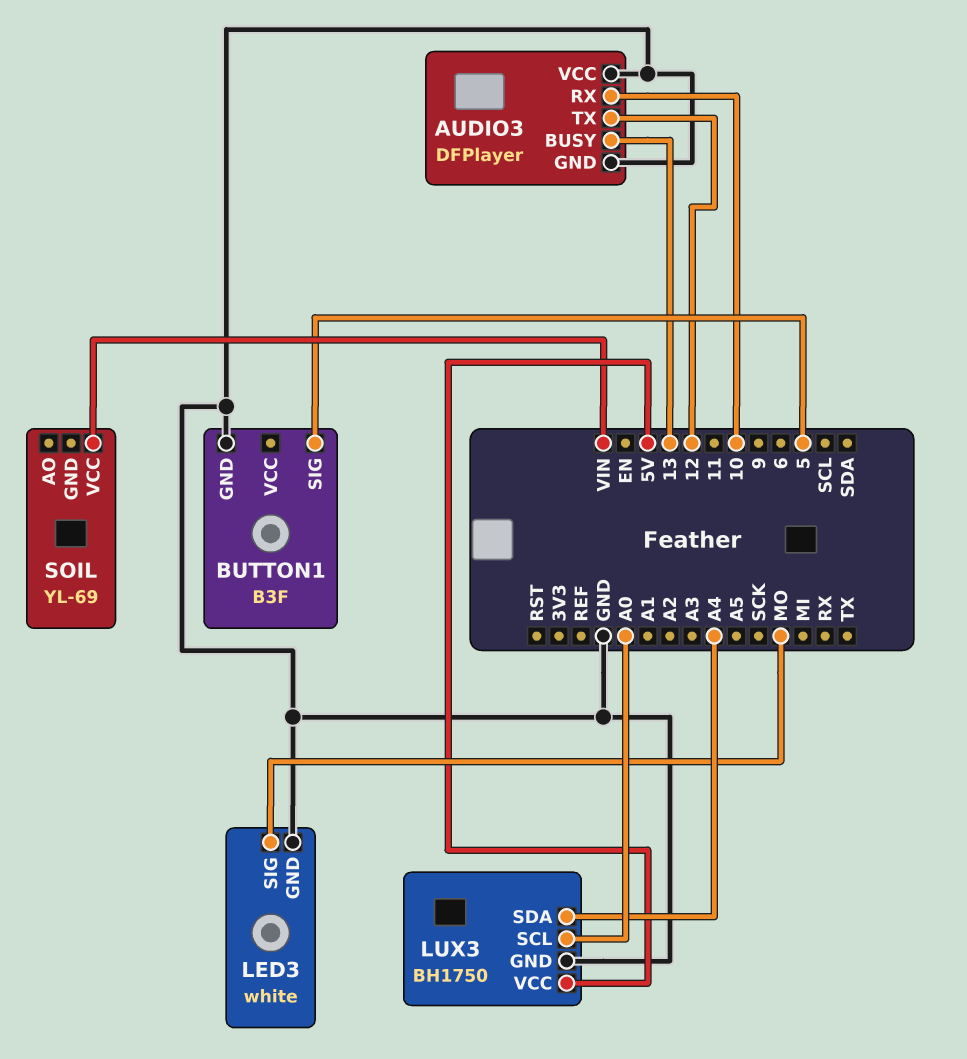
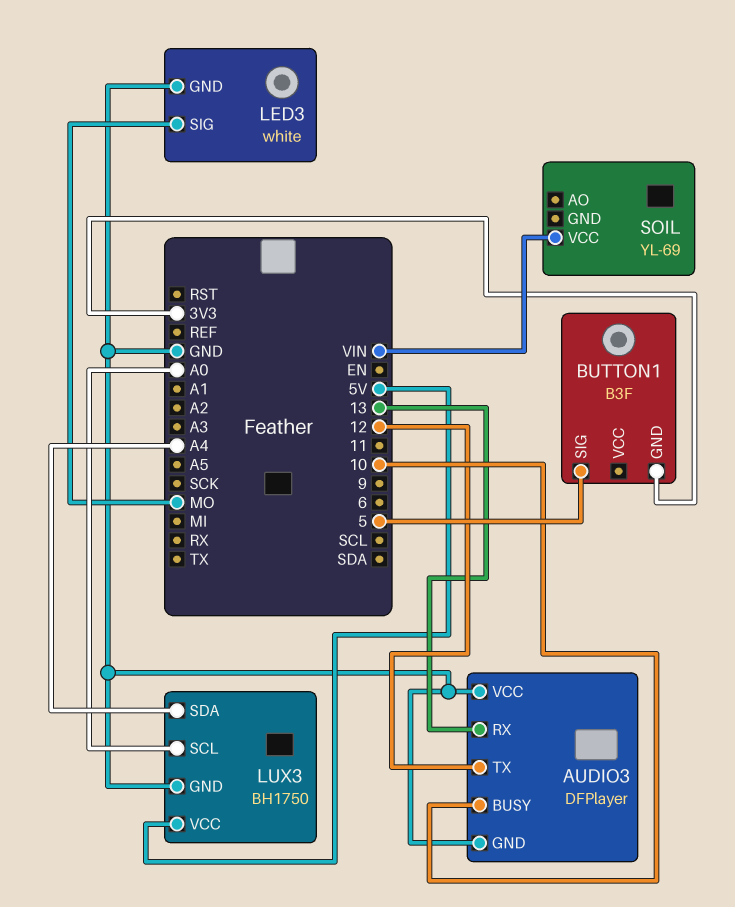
AUDIO3 pin BUSY: 13 -> 10
AUDIO3 pin RX: 10 -> 13
BUTTON1 pin GND: GND -> 3V3

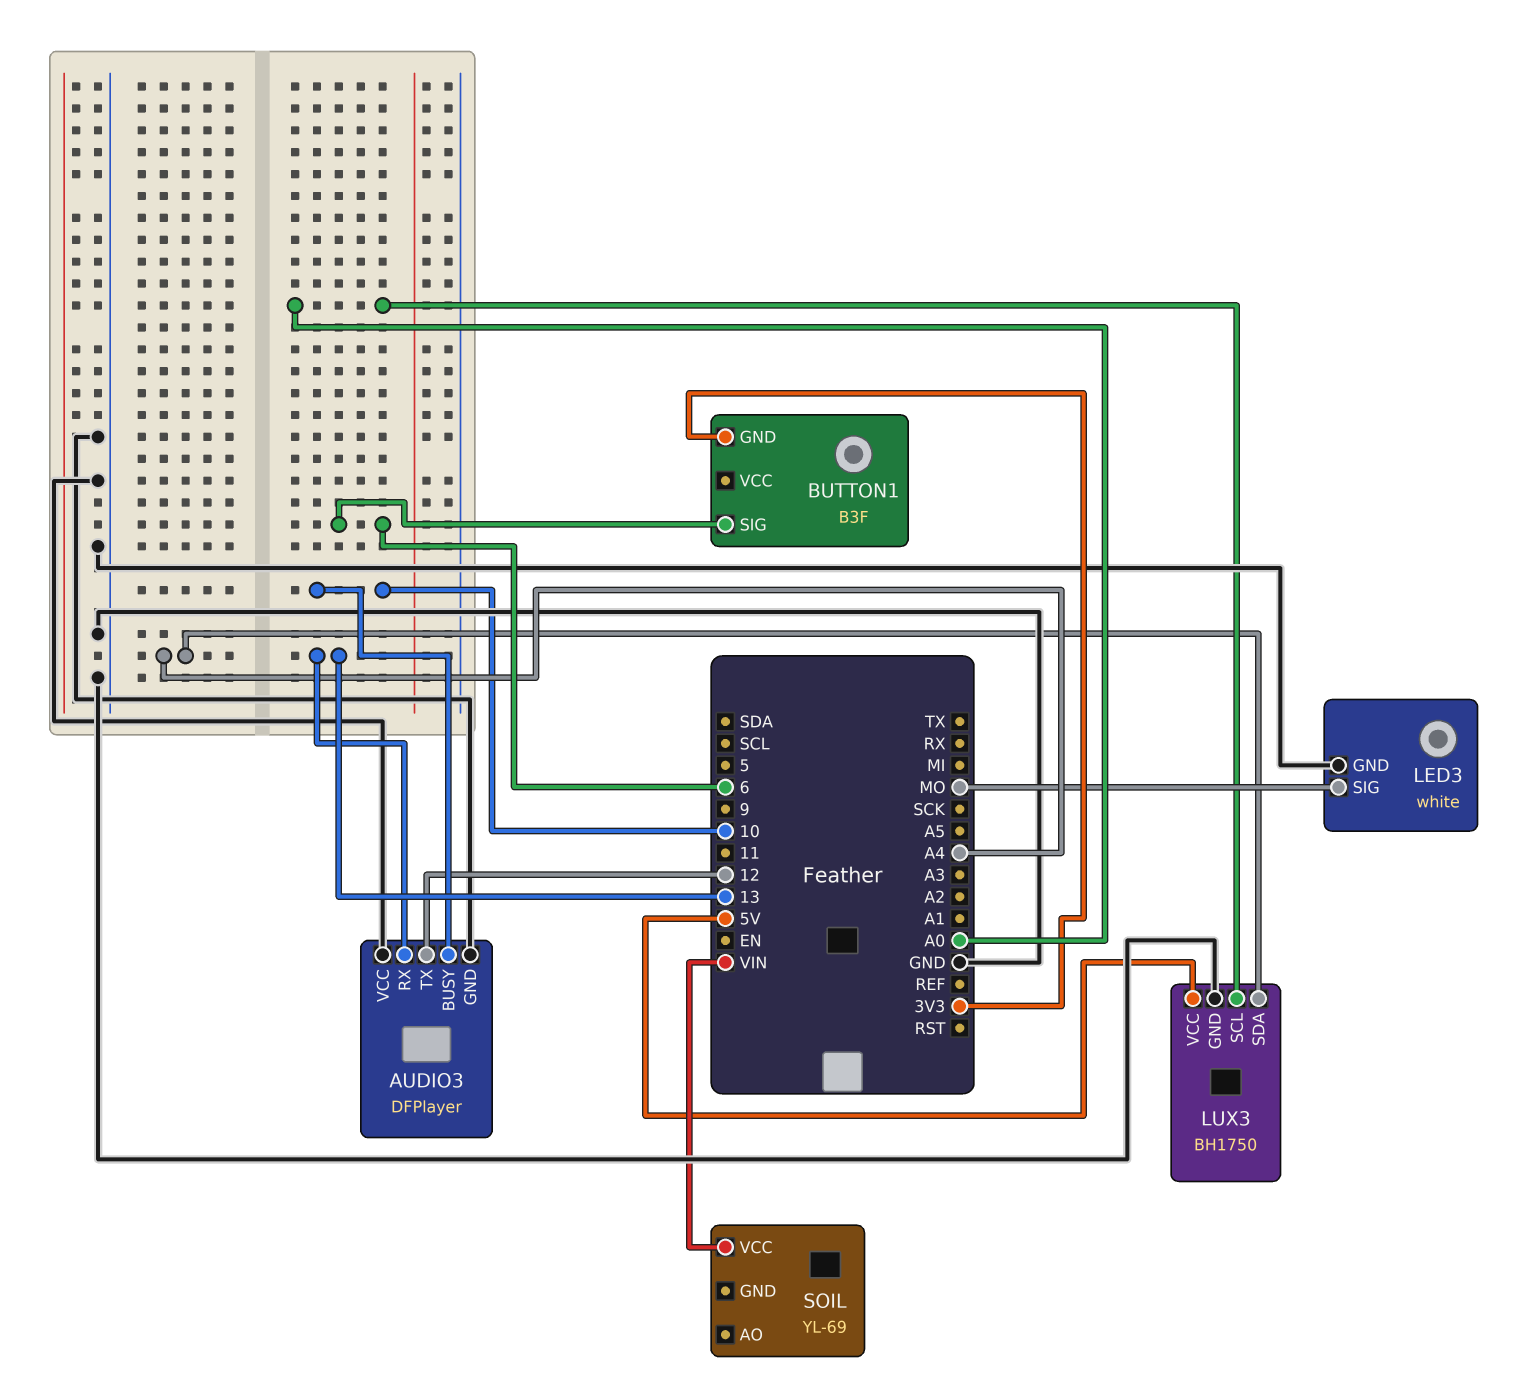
BUTTON1 pin SIG: 5 -> 6

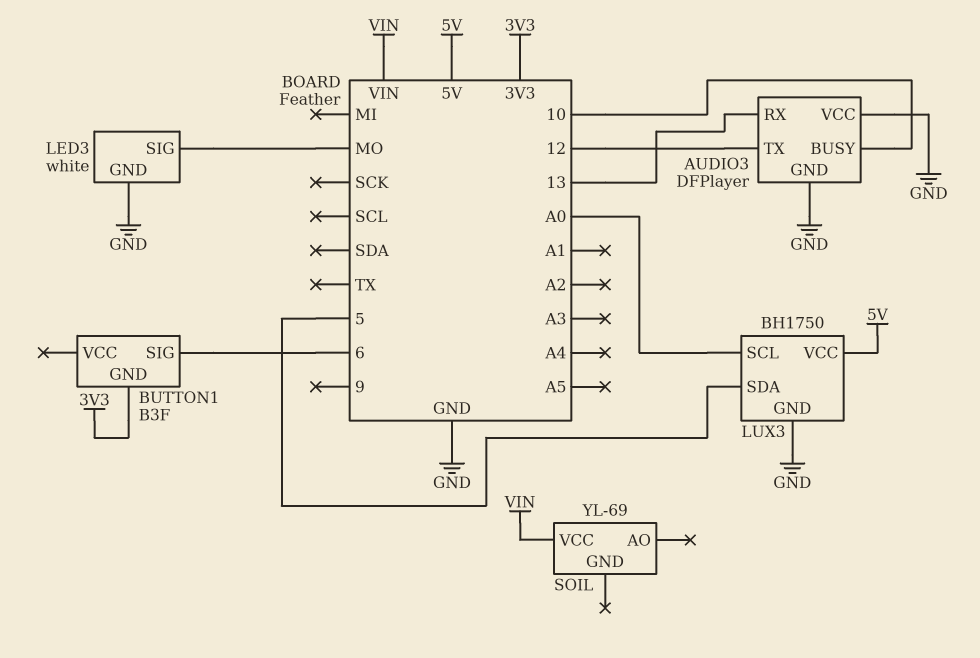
LUX3 pin SDA: A4 -> 5

